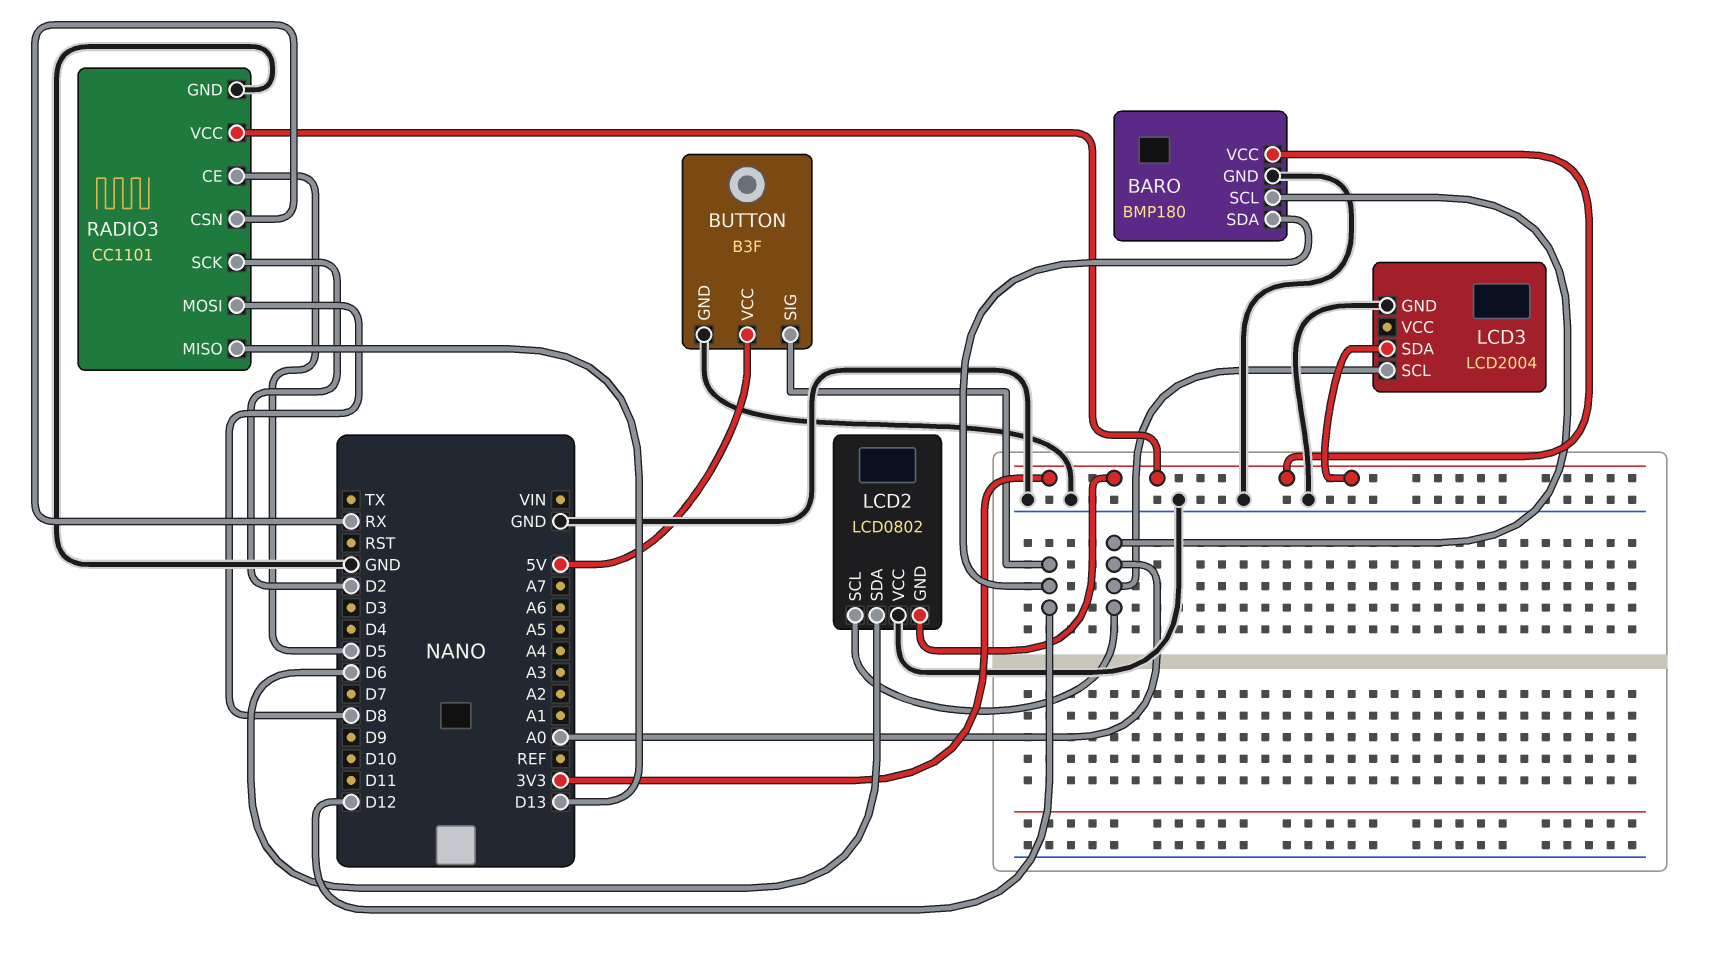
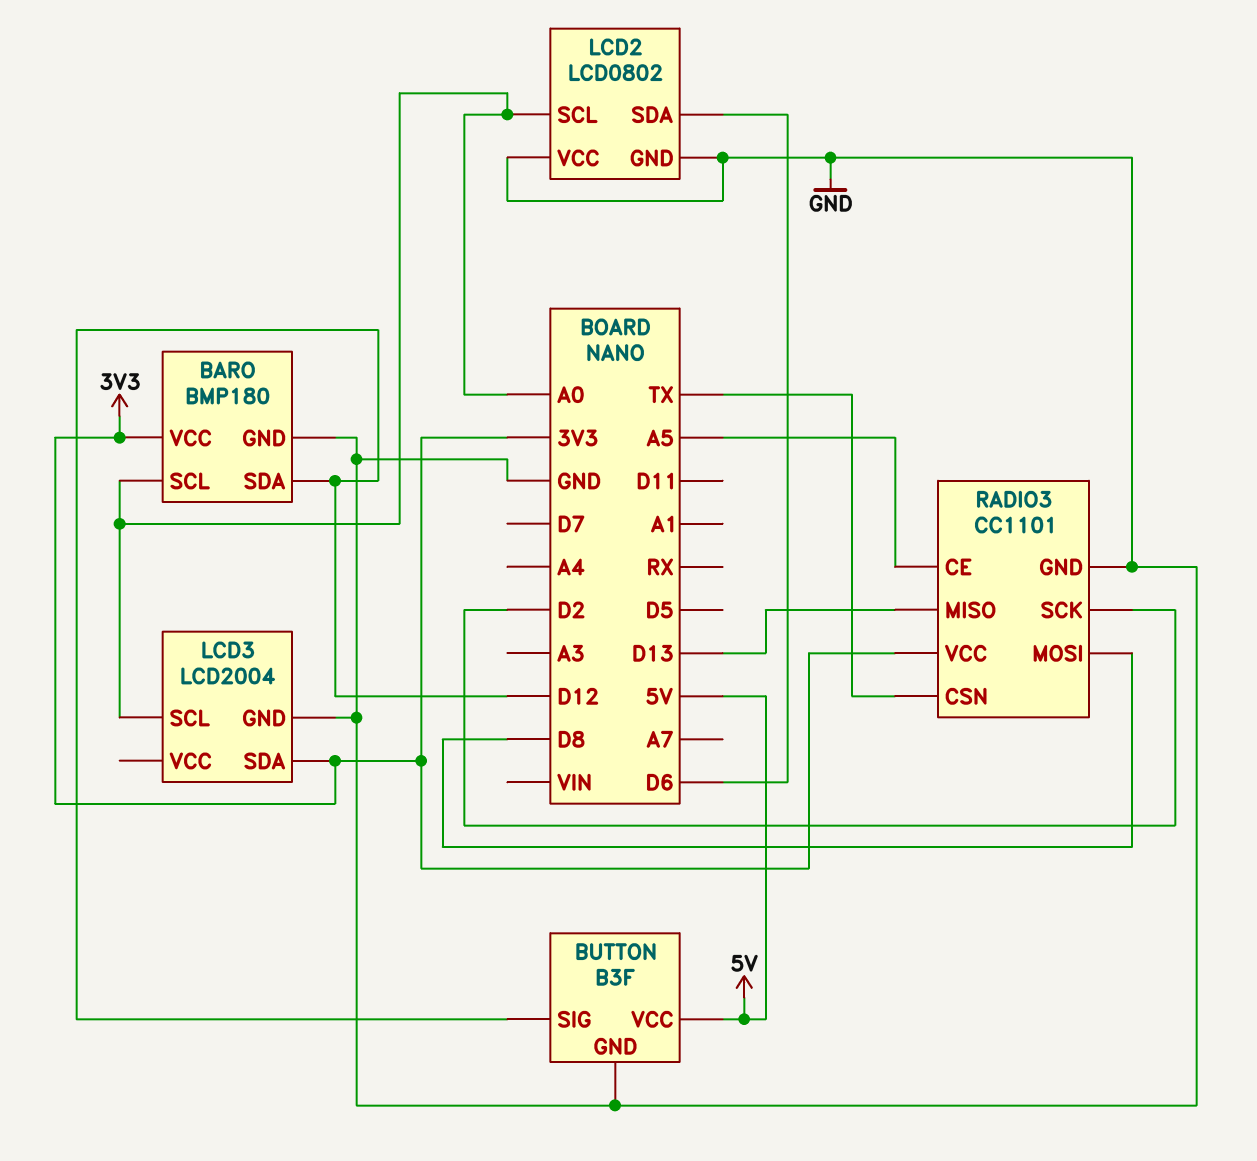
LCD2 pin GND: 3V3 -> GND
RADIO3 pin CE: D5 -> A5
RADIO3 pin CSN: RX -> TX

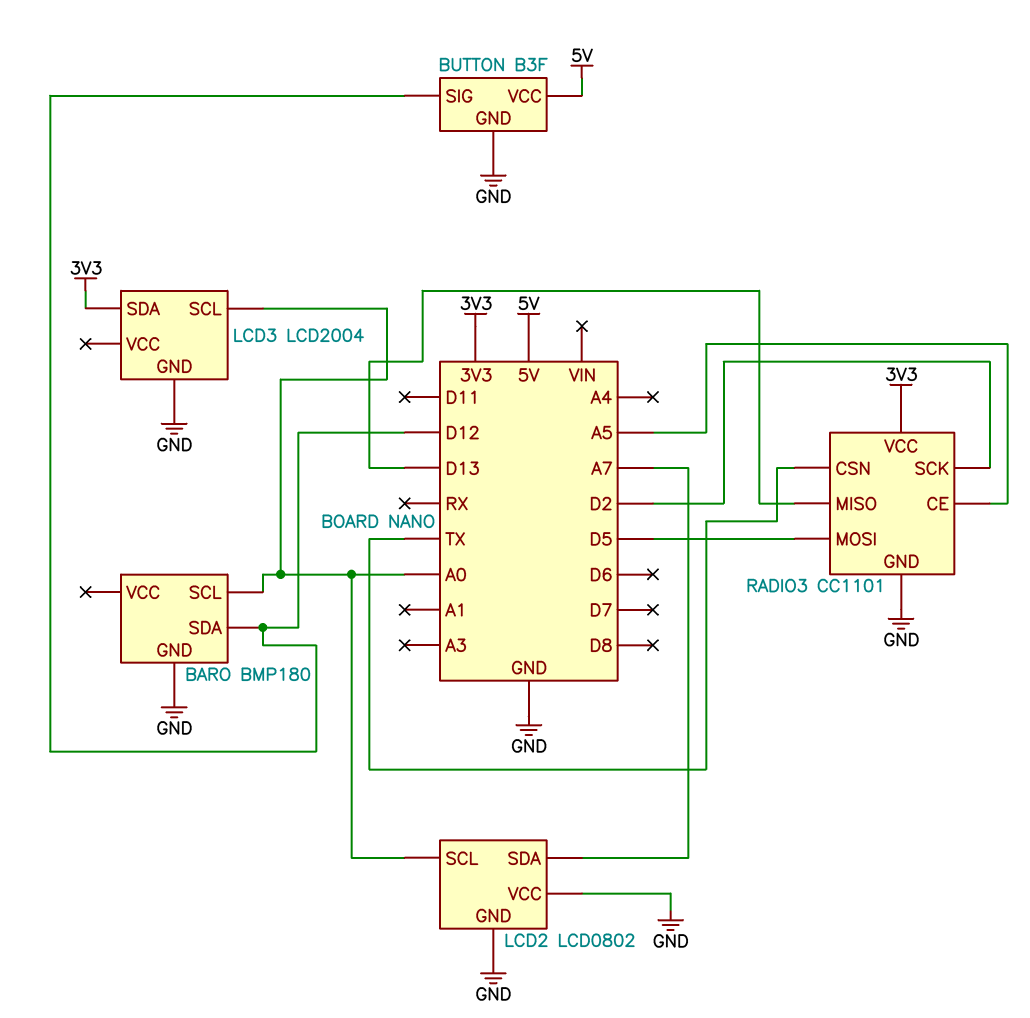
BARO pin VCC: 3V3 -> none
LCD2 pin SDA: D6 -> A7
RADIO3 pin MOSI: D8 -> D5

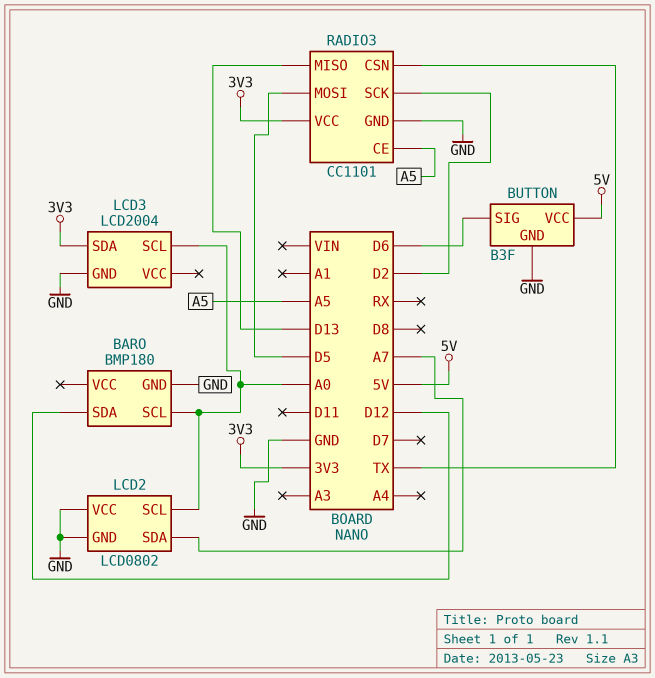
BUTTON pin SIG: D12 -> D6

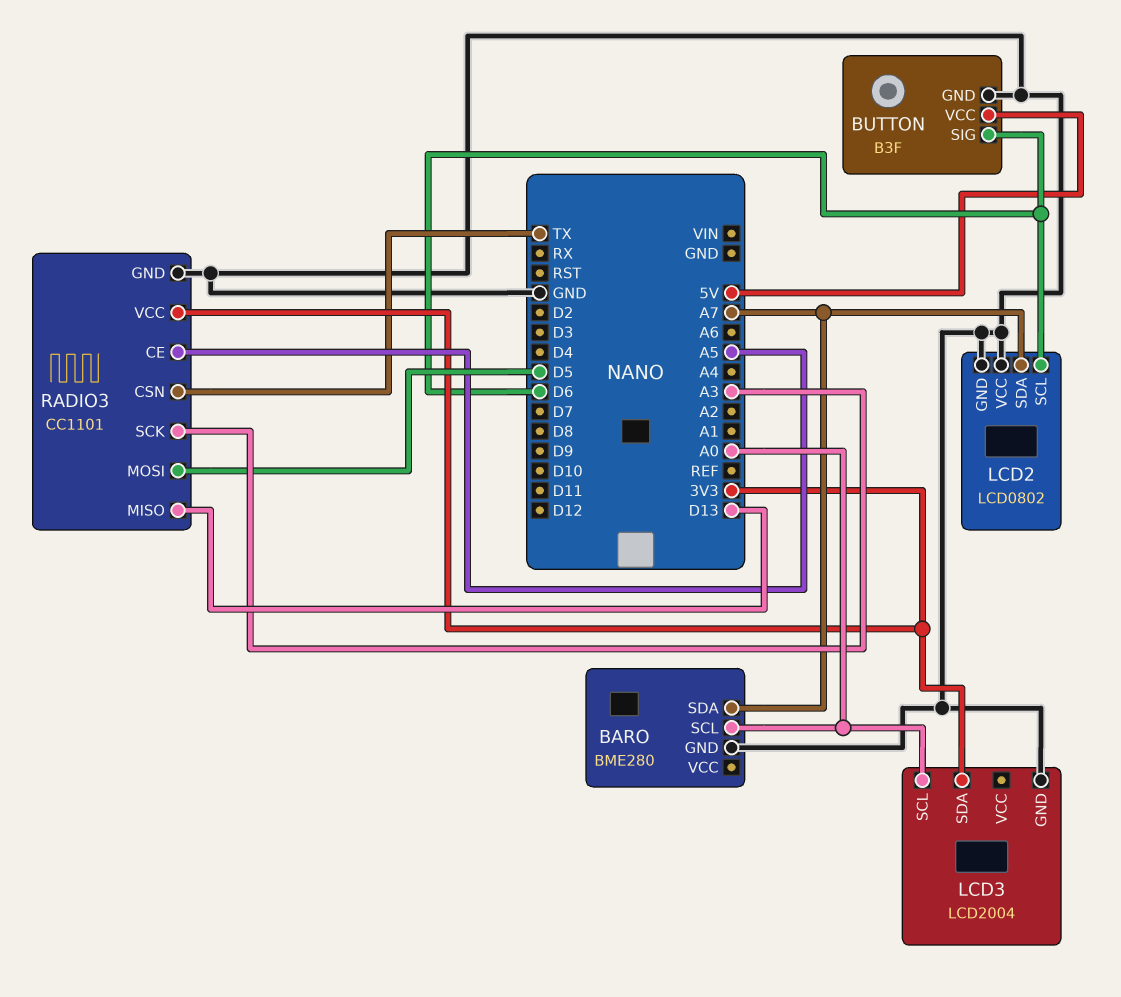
BARO: BMP180 -> BME280
BARO pin SDA: D12 -> A7
LCD2 pin SCL: A0 -> D6
RADIO3 pin SCK: D2 -> A3

